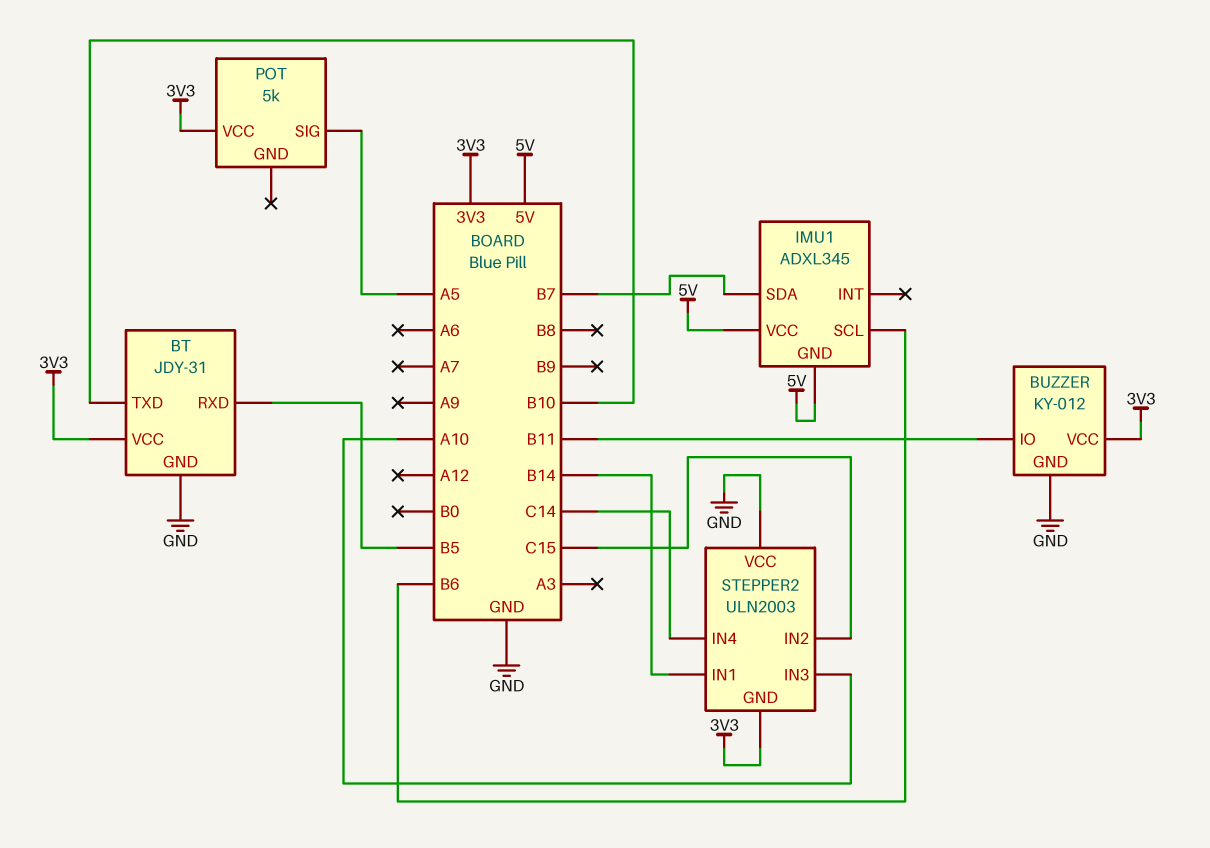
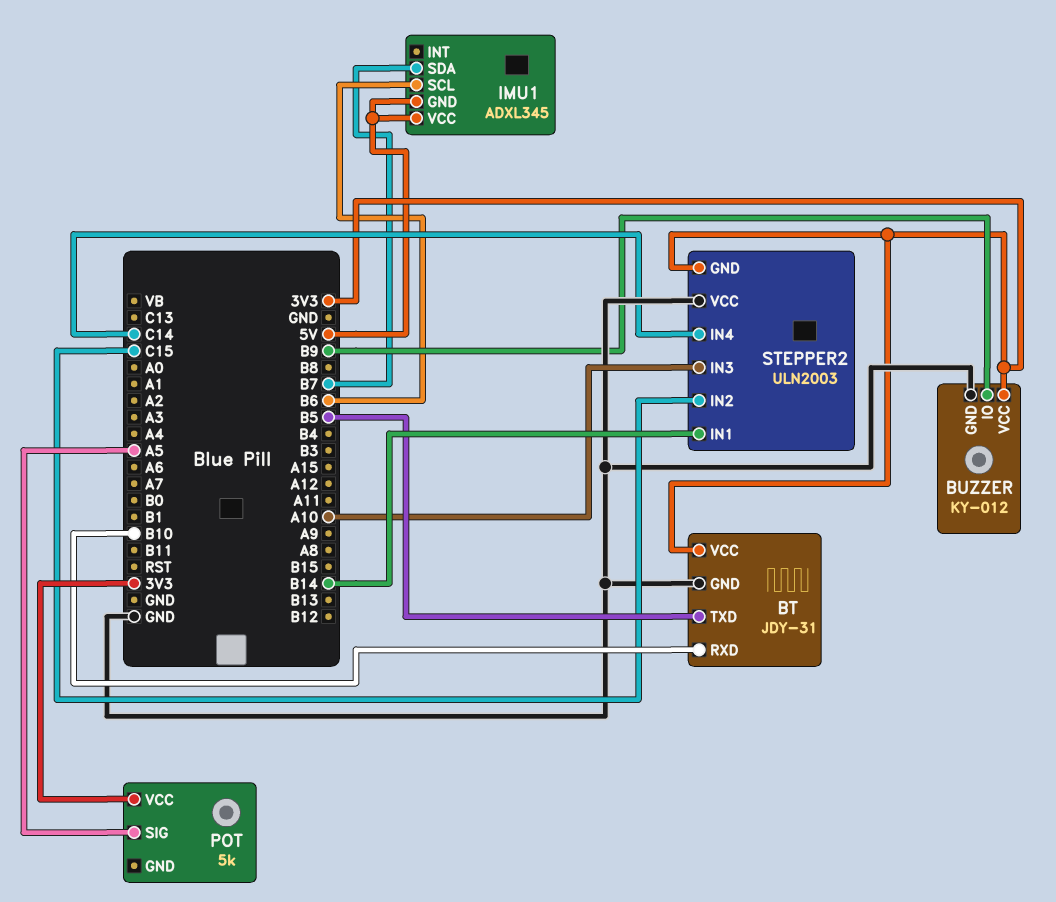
BT pin RXD: B5 -> B10
BT pin TXD: B10 -> B5
BUZZER pin IO: B11 -> B9

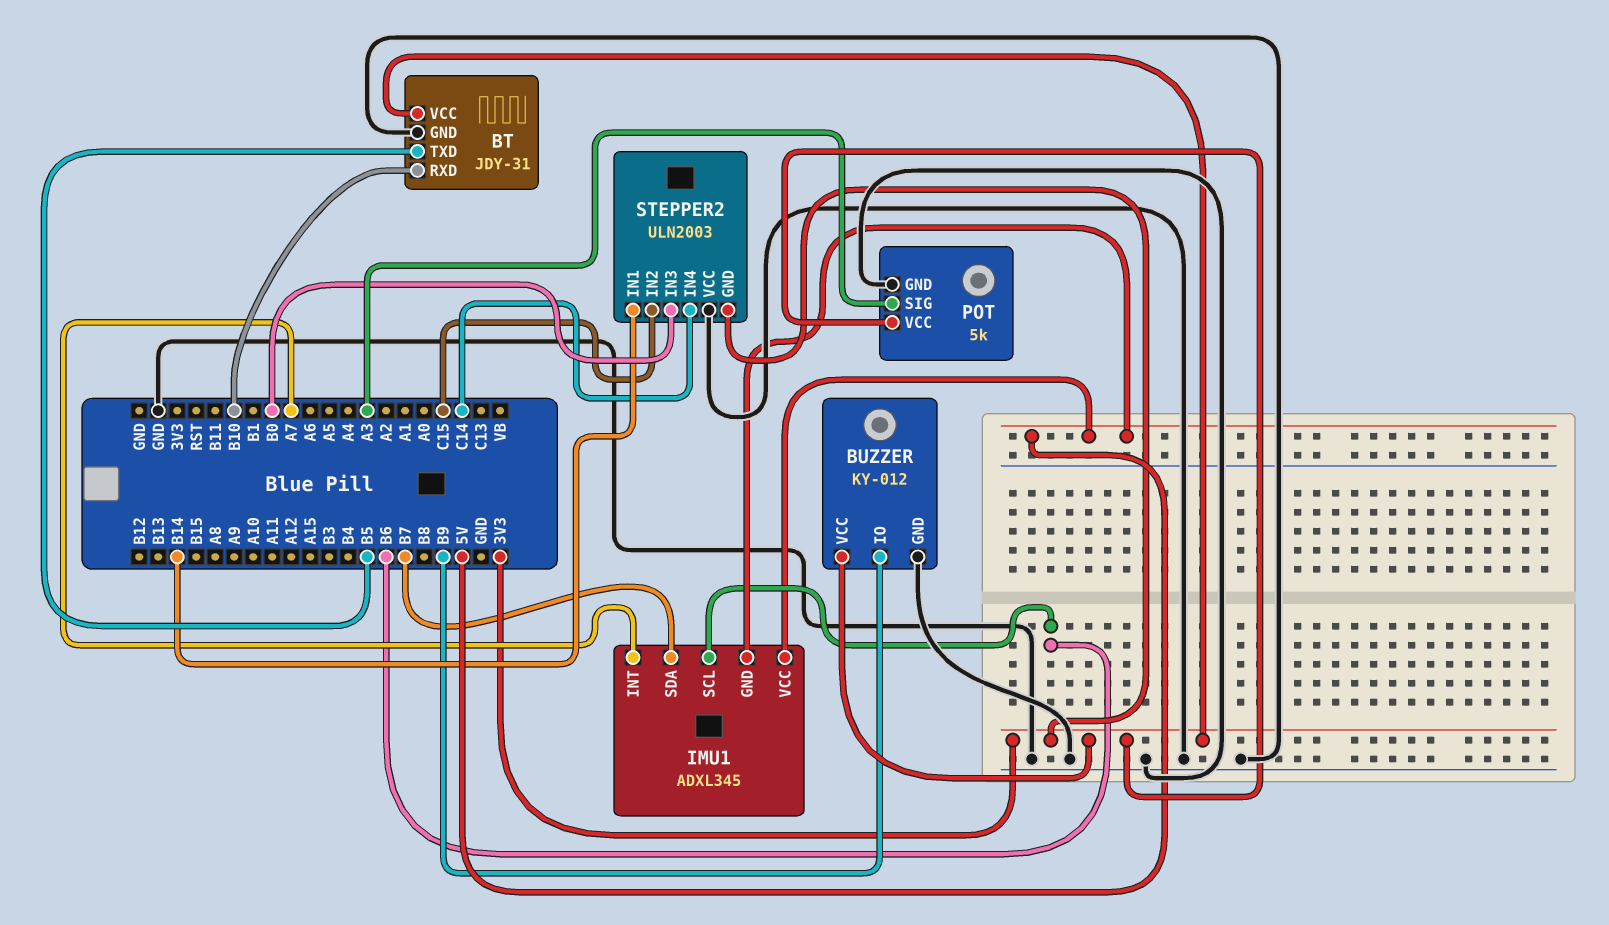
IMU1 pin INT: none -> A7
POT pin GND: none -> GND
POT pin SIG: A5 -> A3
STEPPER2 pin IN3: A10 -> B0

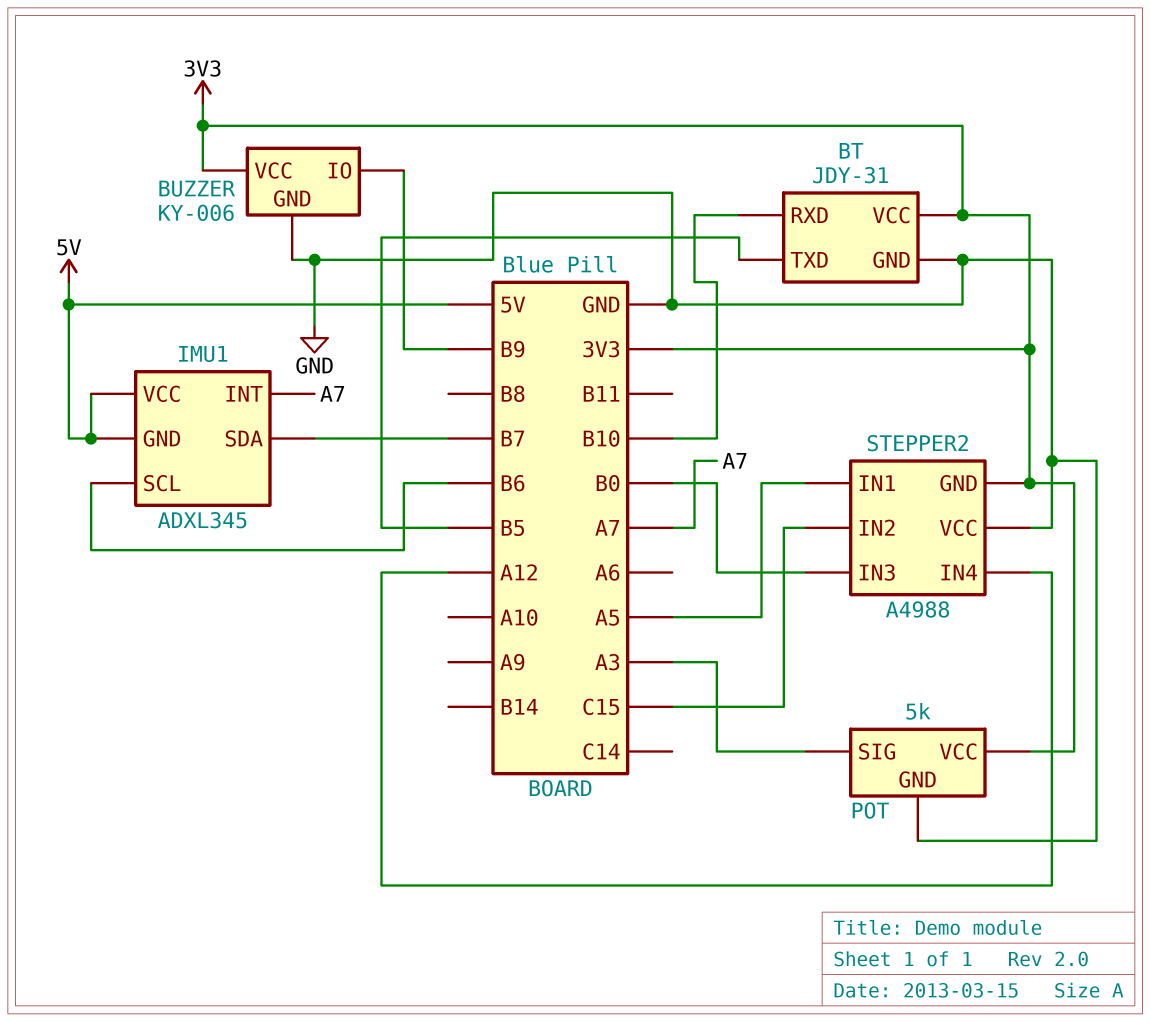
BUZZER: KY-012 -> KY-006
STEPPER2: ULN2003 -> A4988
STEPPER2 pin IN1: B14 -> A5
STEPPER2 pin IN4: C14 -> A12

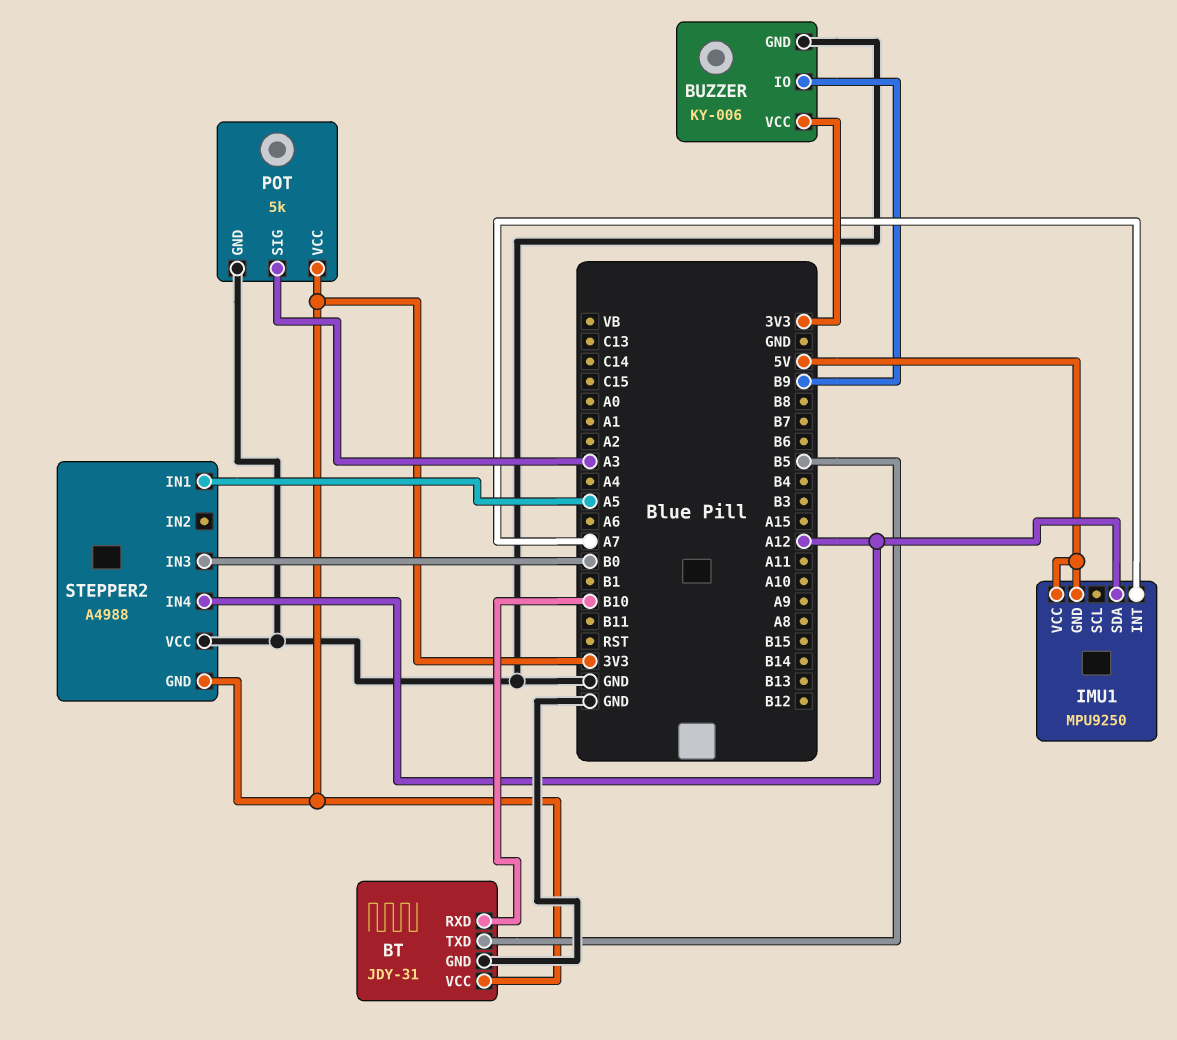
IMU1: ADXL345 -> MPU9250
IMU1 pin SCL: B6 -> none
IMU1 pin SDA: B7 -> A12
STEPPER2 pin IN2: C15 -> none

